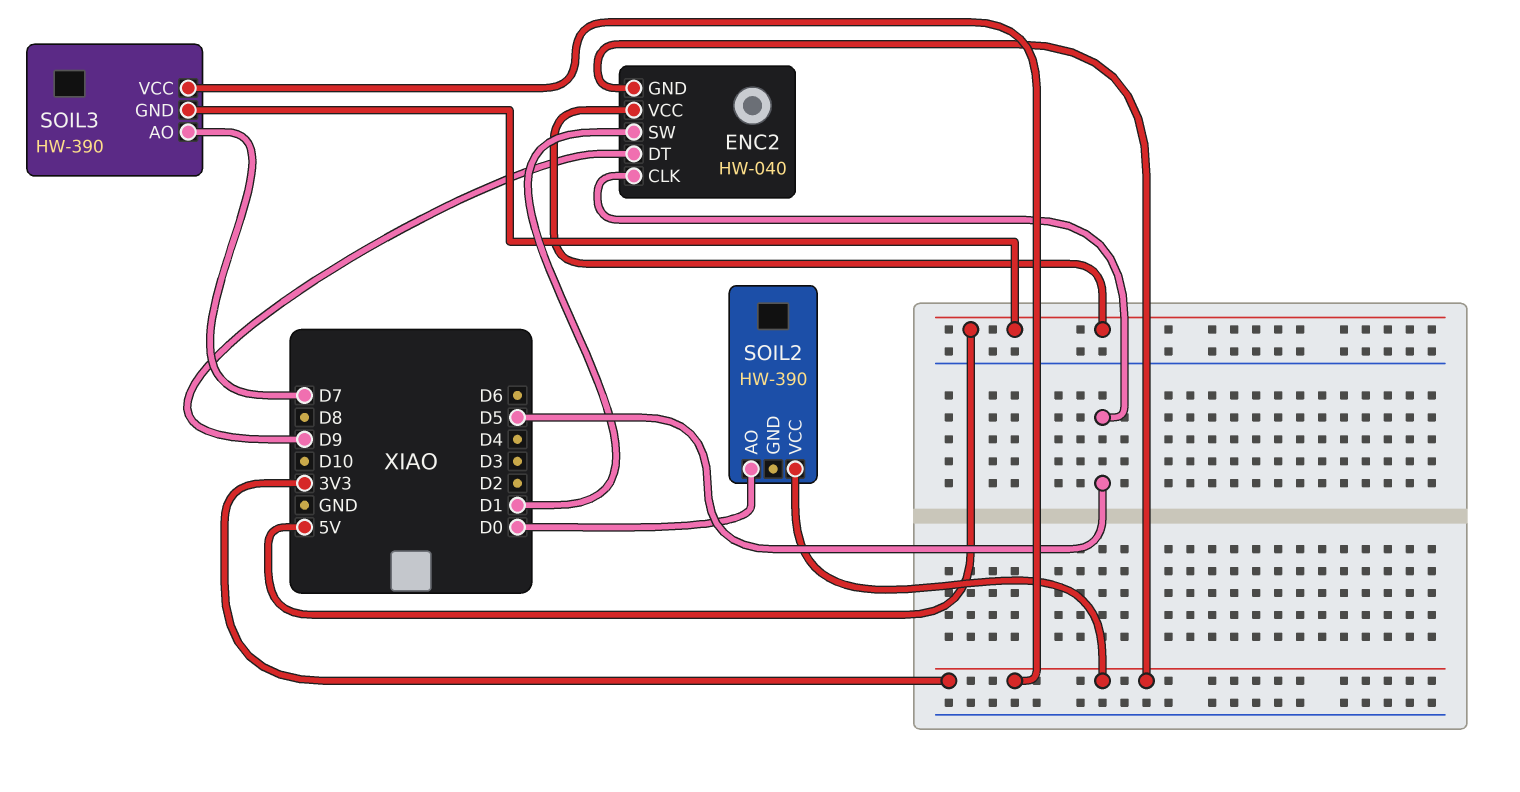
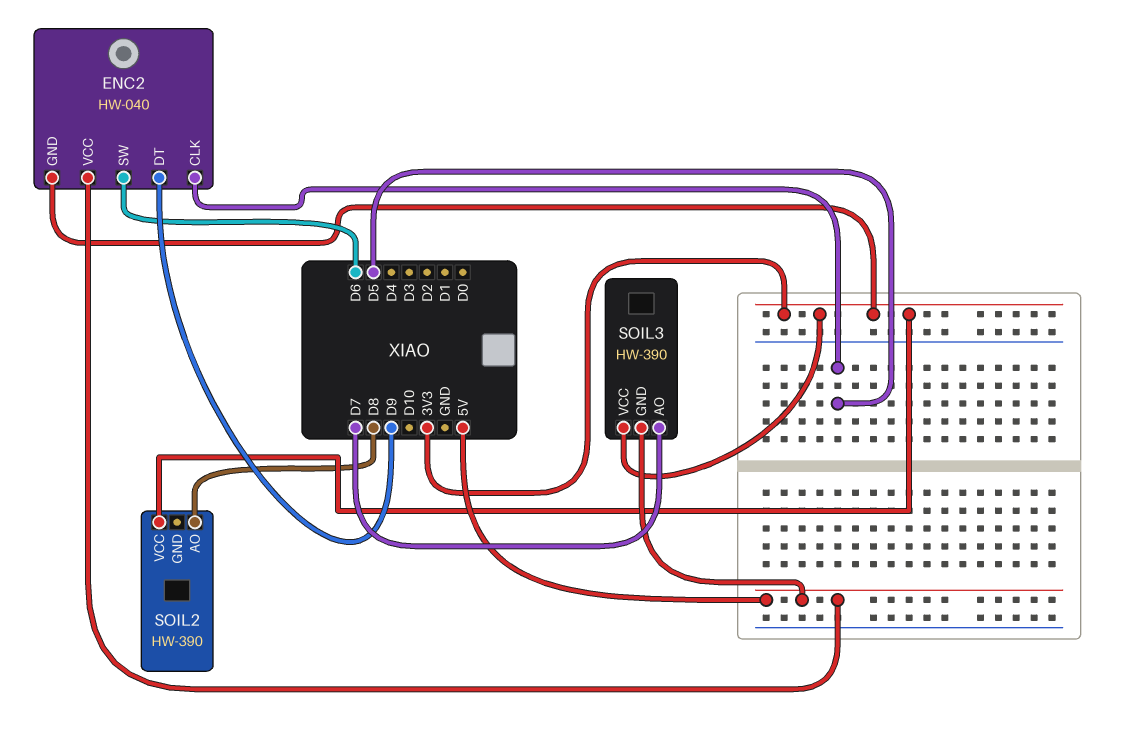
ENC2 pin SW: D1 -> D6
SOIL2 pin AO: D0 -> D8

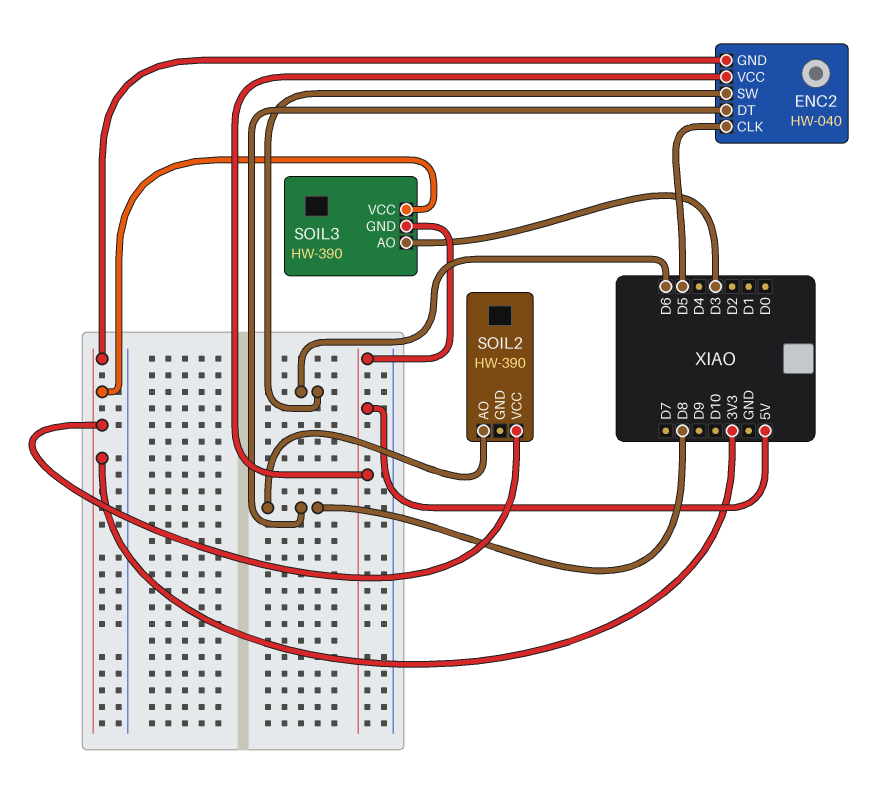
ENC2 pin DT: D9 -> D8
SOIL3 pin AO: D7 -> D3

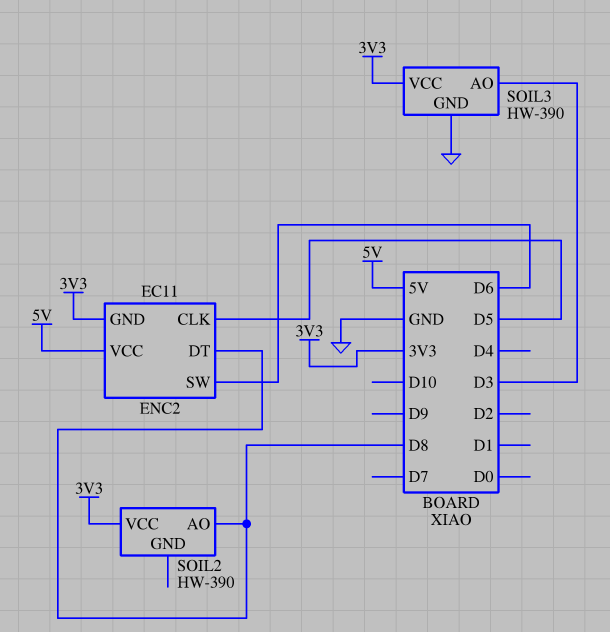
ENC2: HW-040 -> EC11
SOIL3 pin GND: 5V -> GND

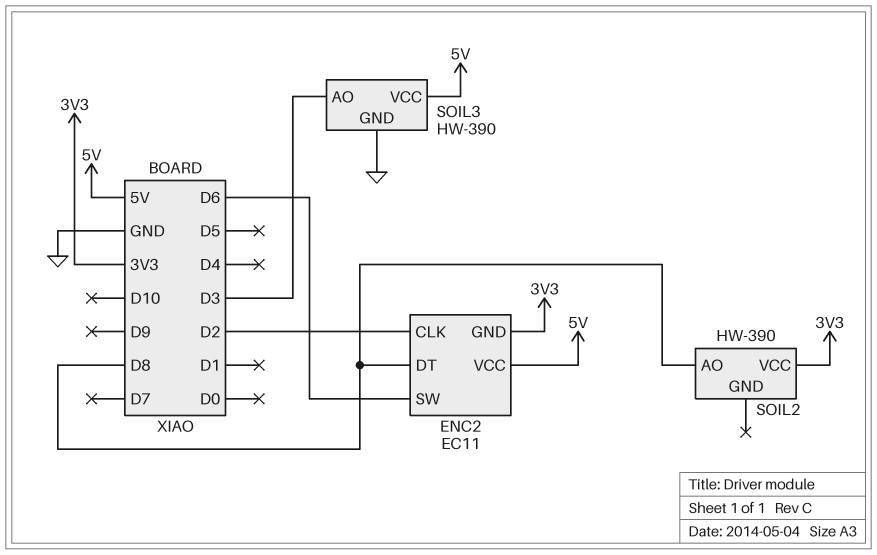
ENC2 pin CLK: D5 -> D2
SOIL3 pin VCC: 3V3 -> 5V

